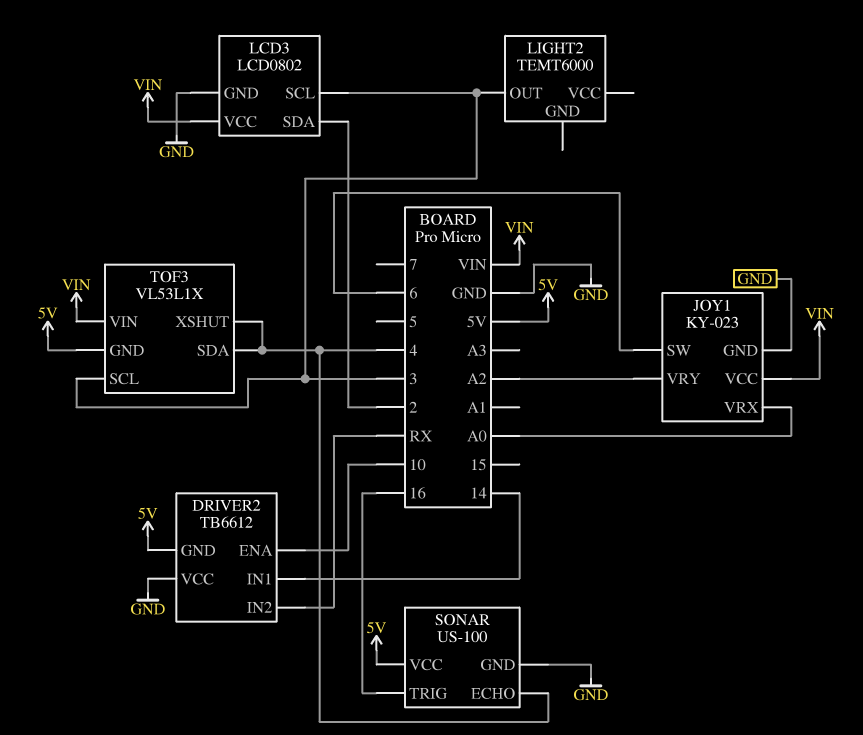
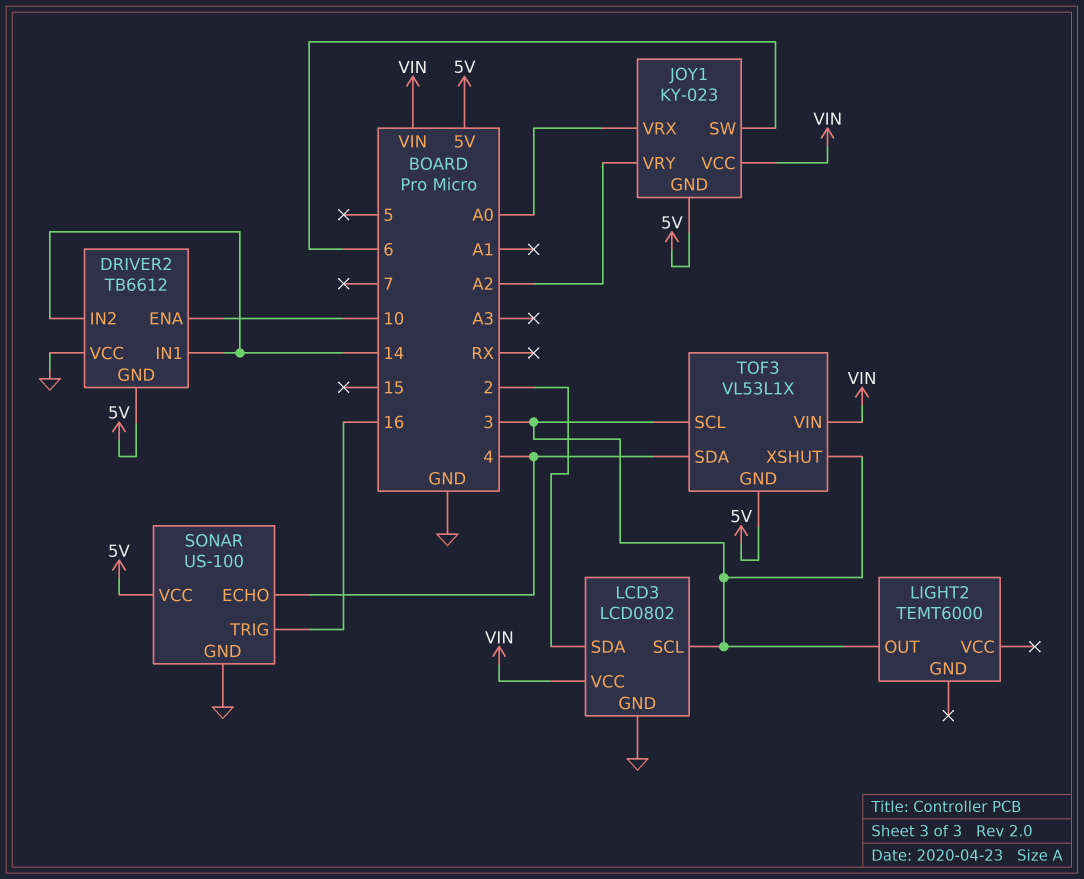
DRIVER2 pin IN2: RX -> 14
JOY1 pin GND: GND -> 5V
TOF3 pin XSHUT: 4 -> 3

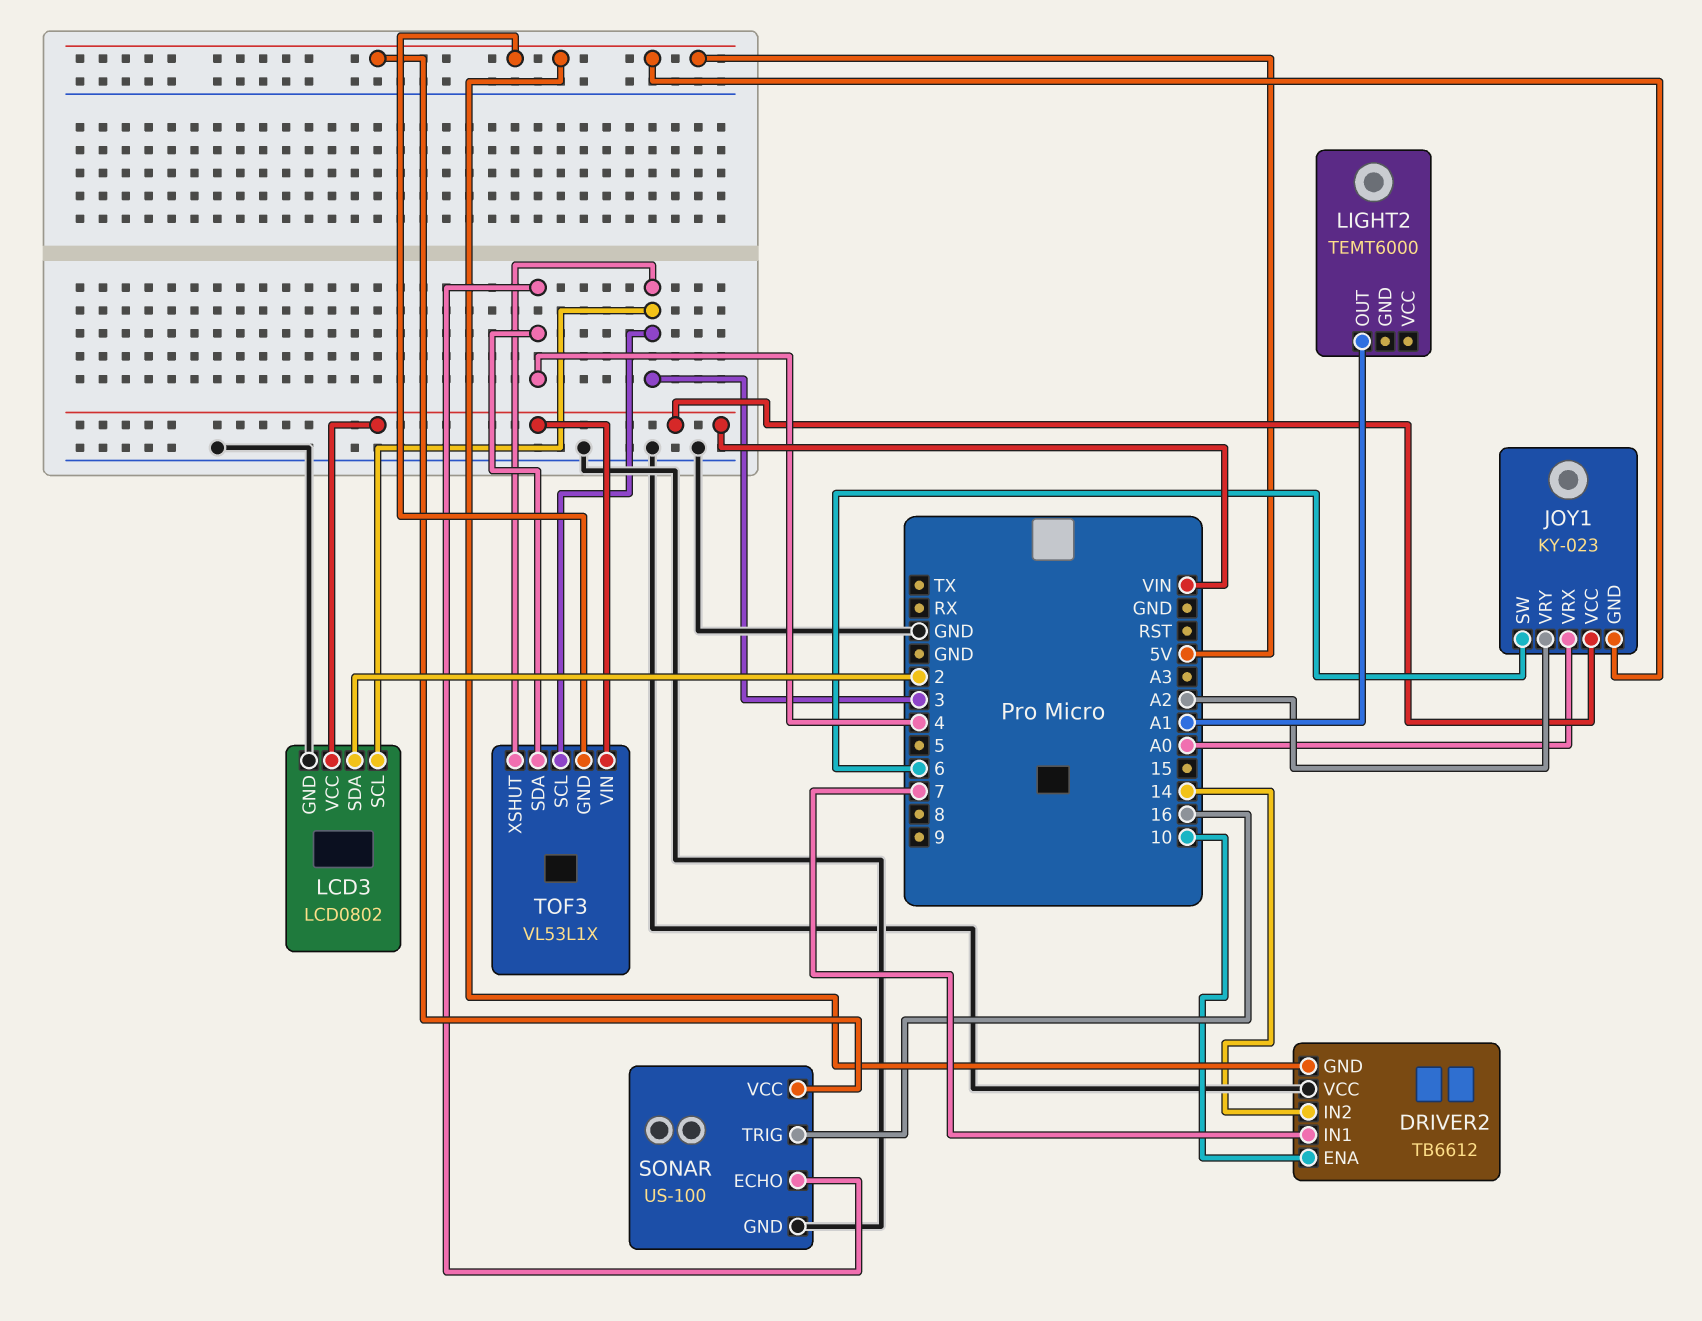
DRIVER2 pin IN1: 14 -> 7
LIGHT2 pin OUT: 3 -> A1

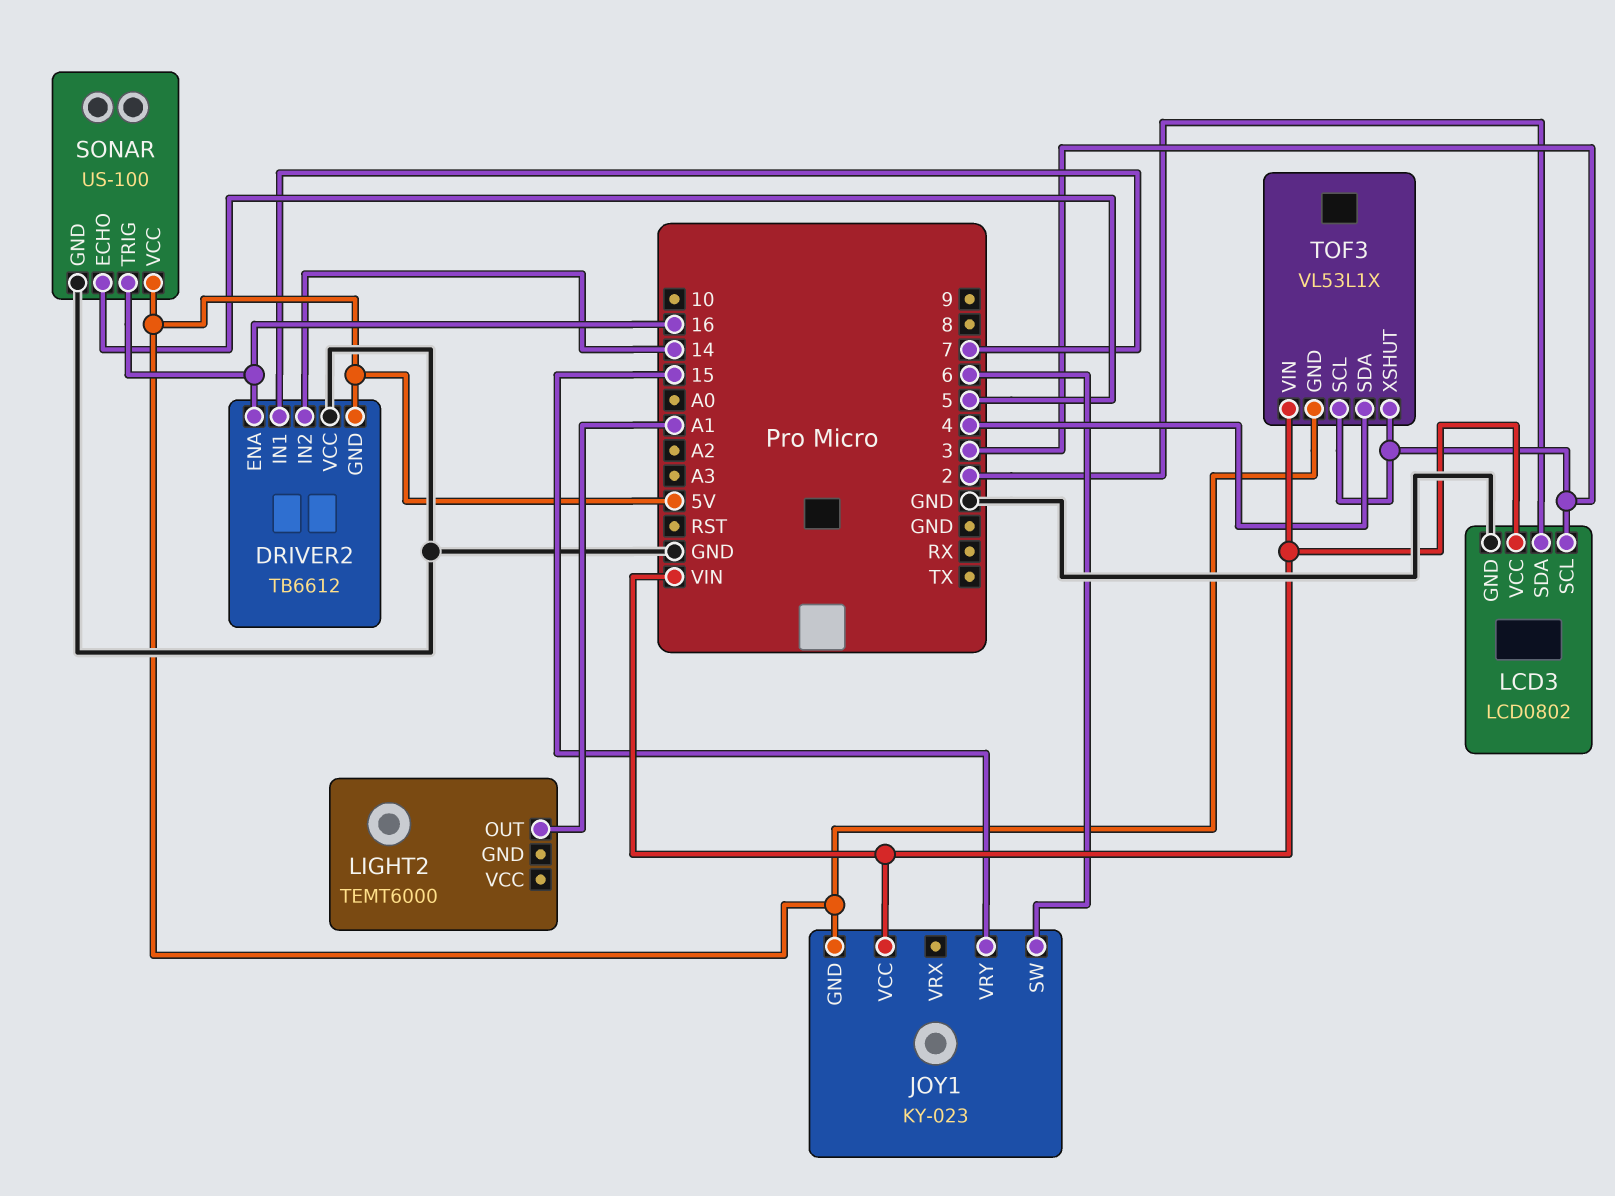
DRIVER2 pin ENA: 10 -> 16
JOY1 pin VRX: A0 -> none
JOY1 pin VRY: A2 -> 15
SONAR pin ECHO: 4 -> 5

